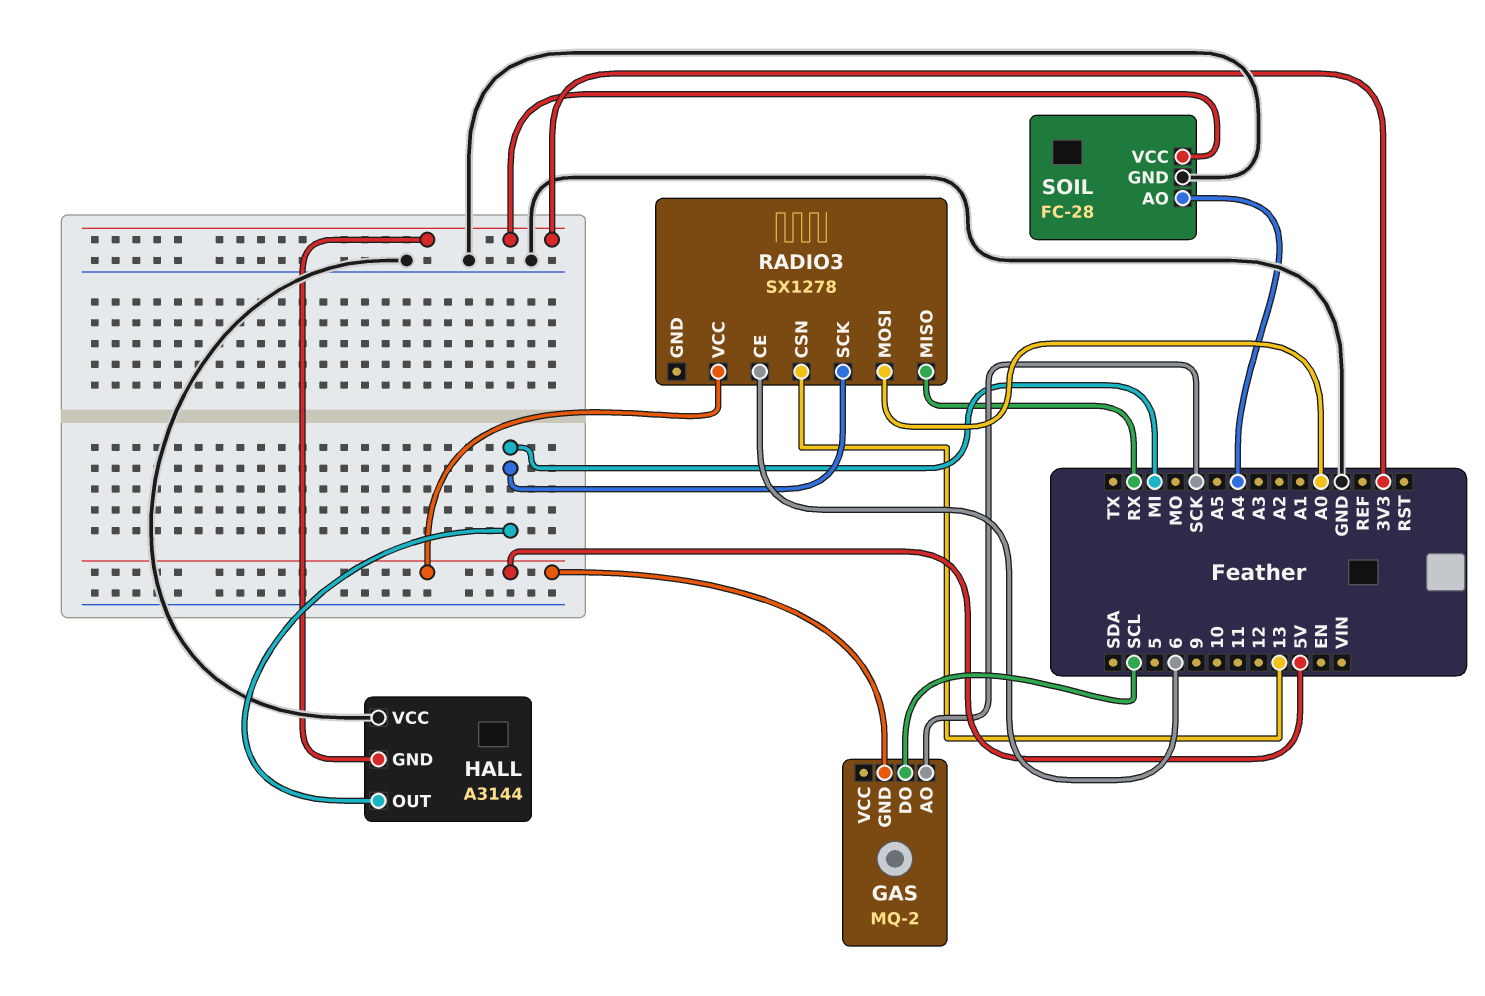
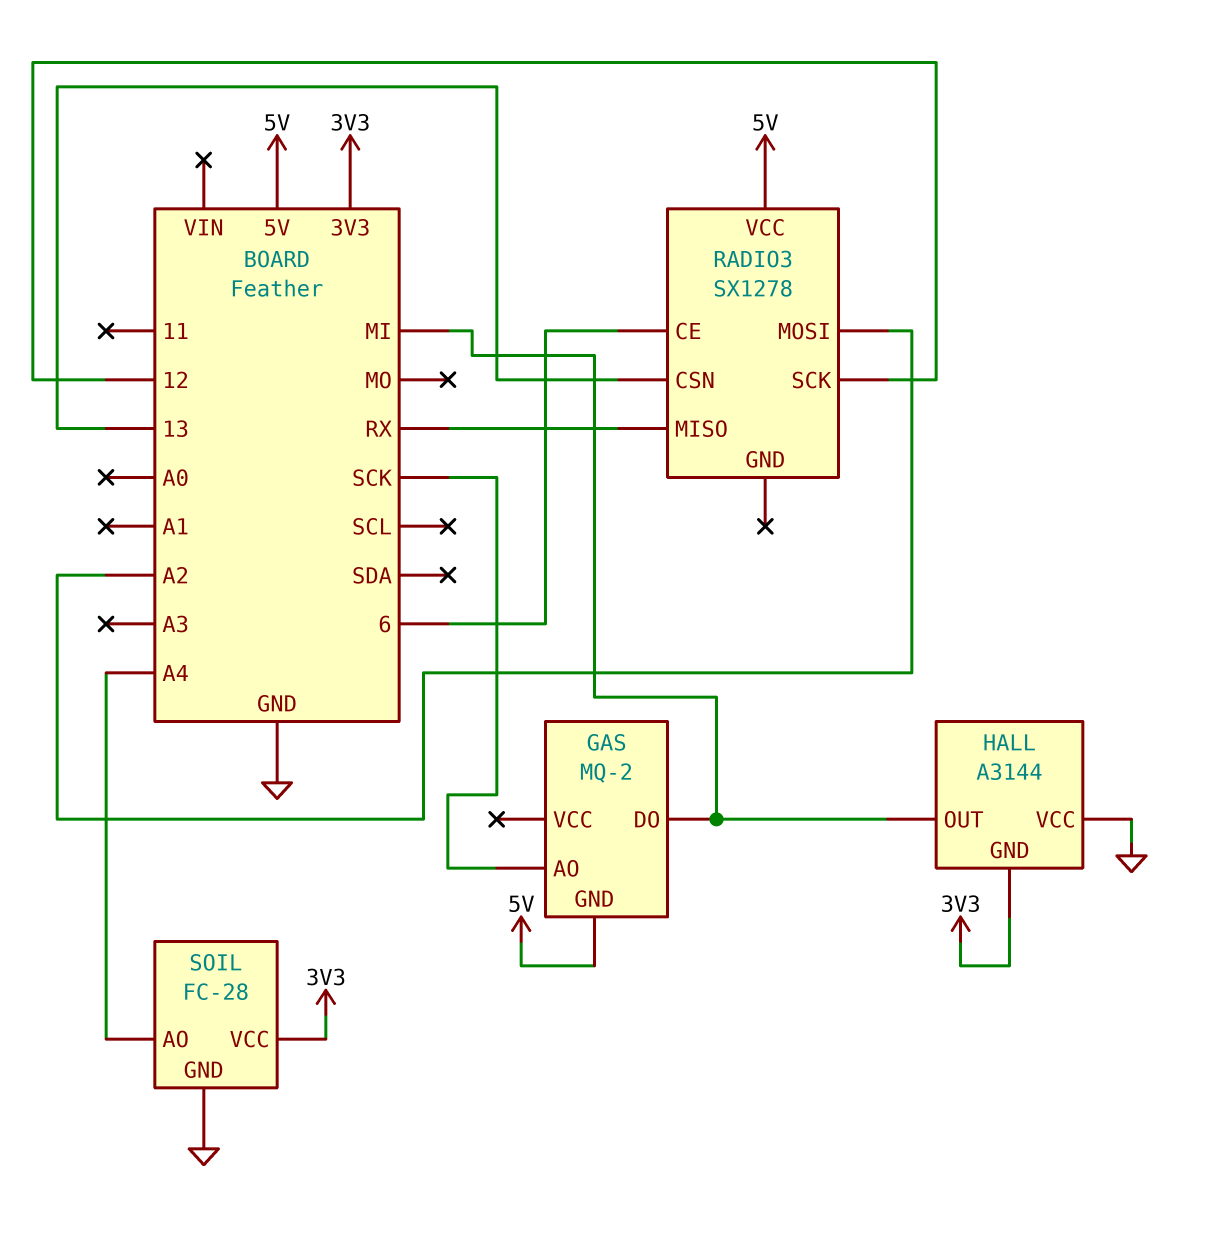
GAS pin DO: SCL -> MI
RADIO3 pin MOSI: A0 -> A2
RADIO3 pin SCK: MI -> 12

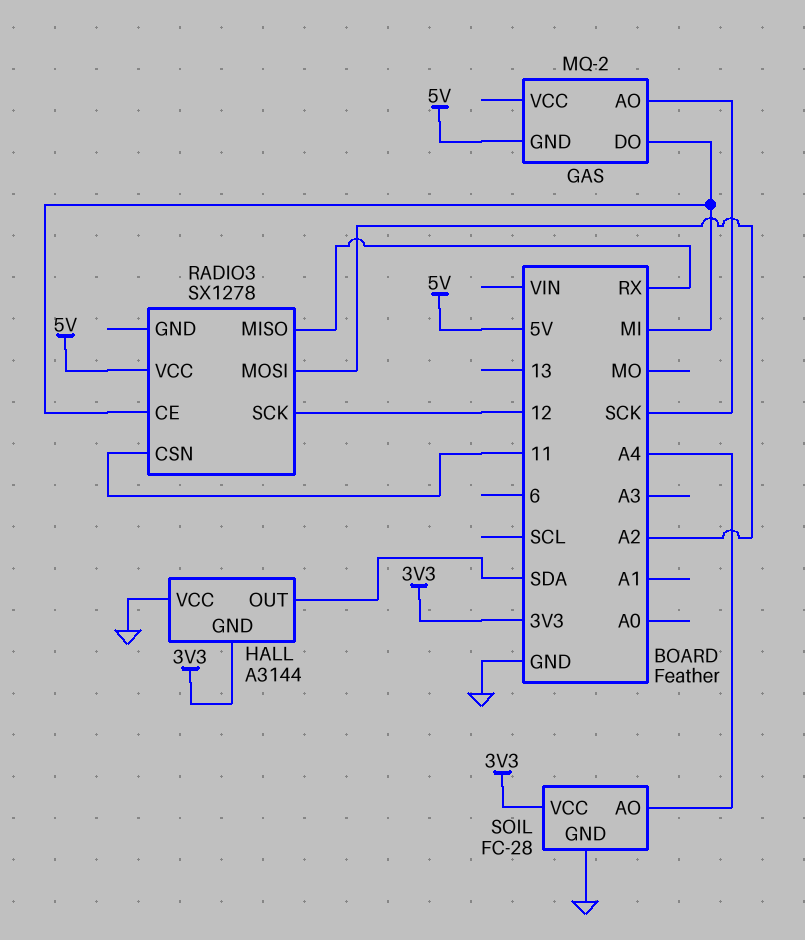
HALL pin OUT: MI -> SDA
RADIO3 pin CE: 6 -> MI
RADIO3 pin CSN: 13 -> 11

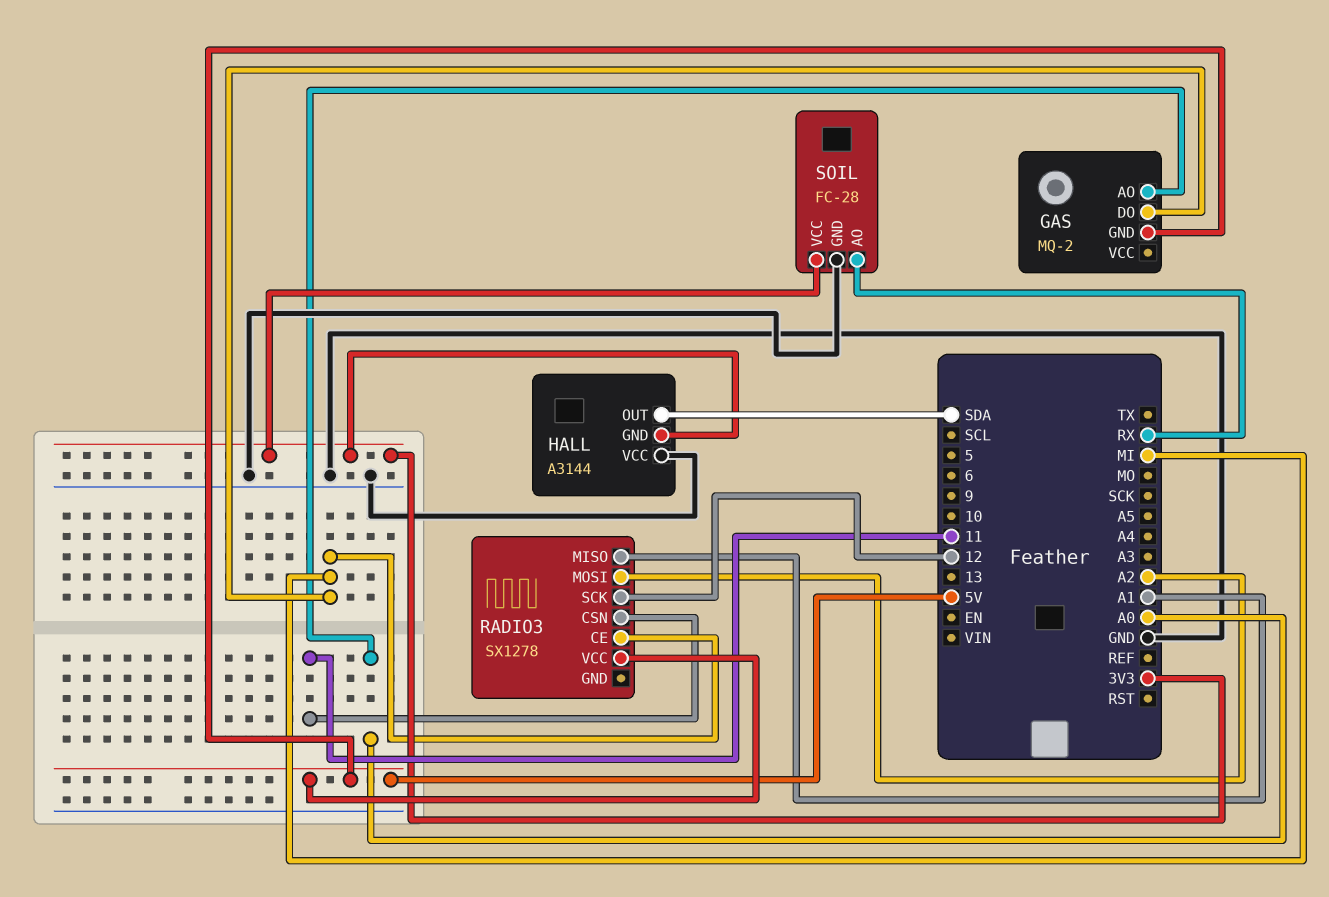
GAS pin AO: SCK -> A0
RADIO3 pin MISO: RX -> A1
SOIL pin AO: A4 -> RX

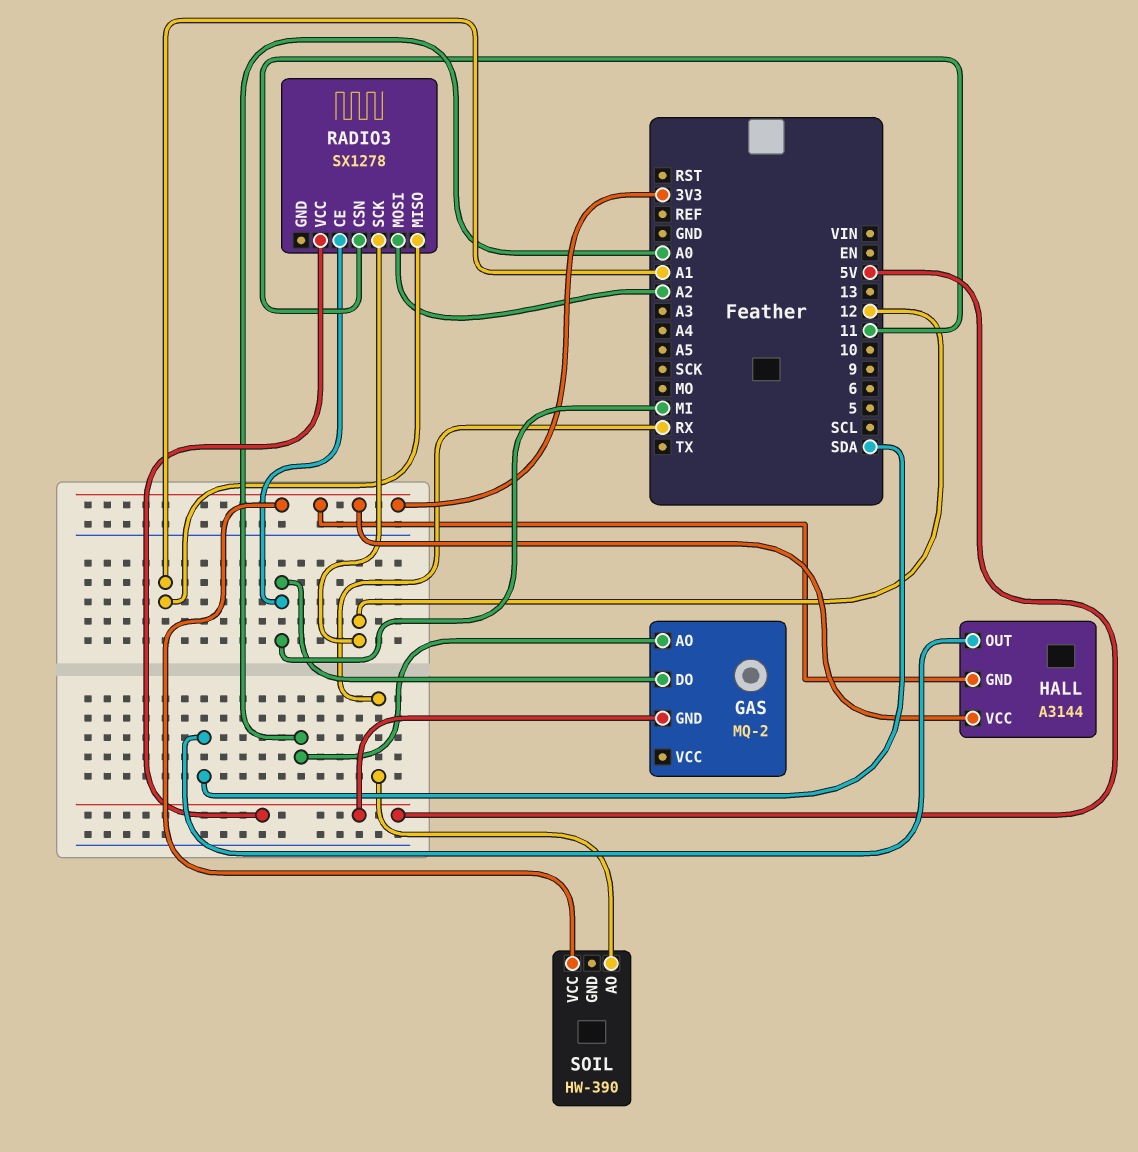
HALL pin VCC: GND -> 3V3
SOIL: FC-28 -> HW-390
SOIL pin GND: GND -> none

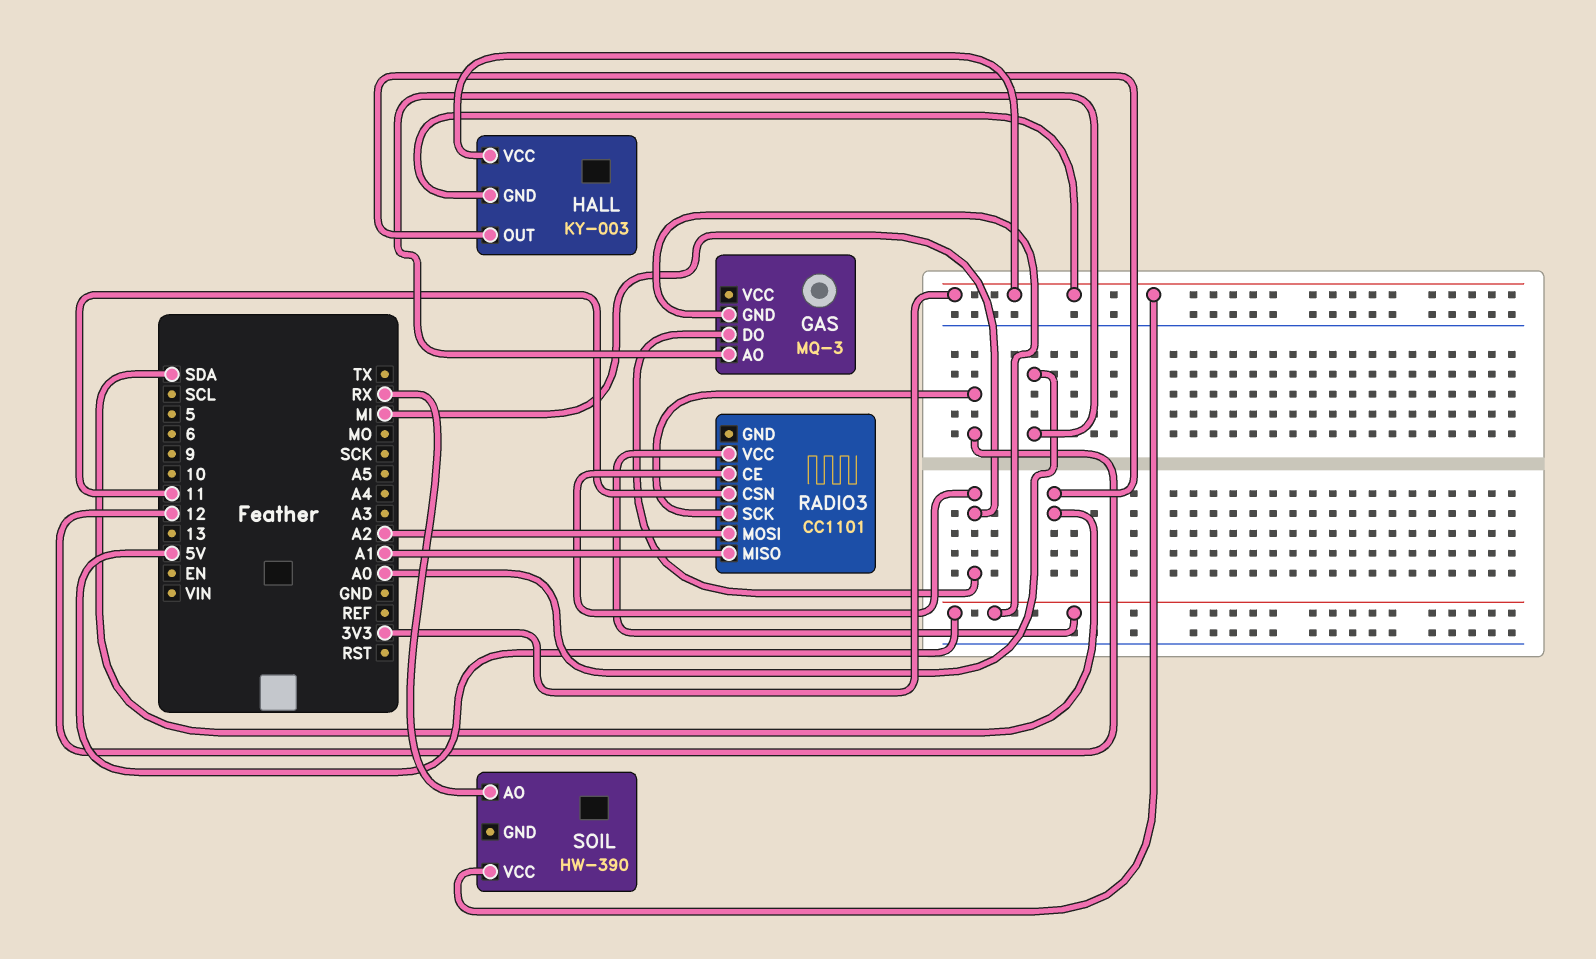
GAS: MQ-2 -> MQ-3
HALL: A3144 -> KY-003
RADIO3: SX1278 -> CC1101

